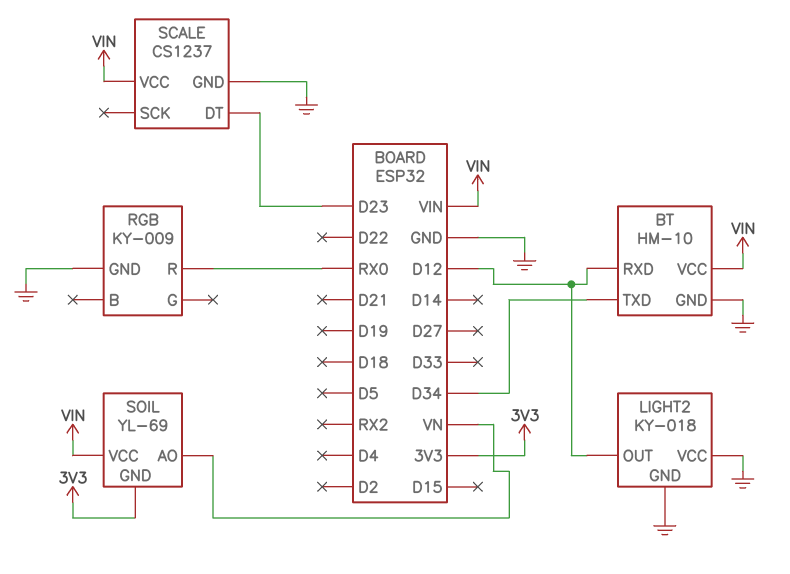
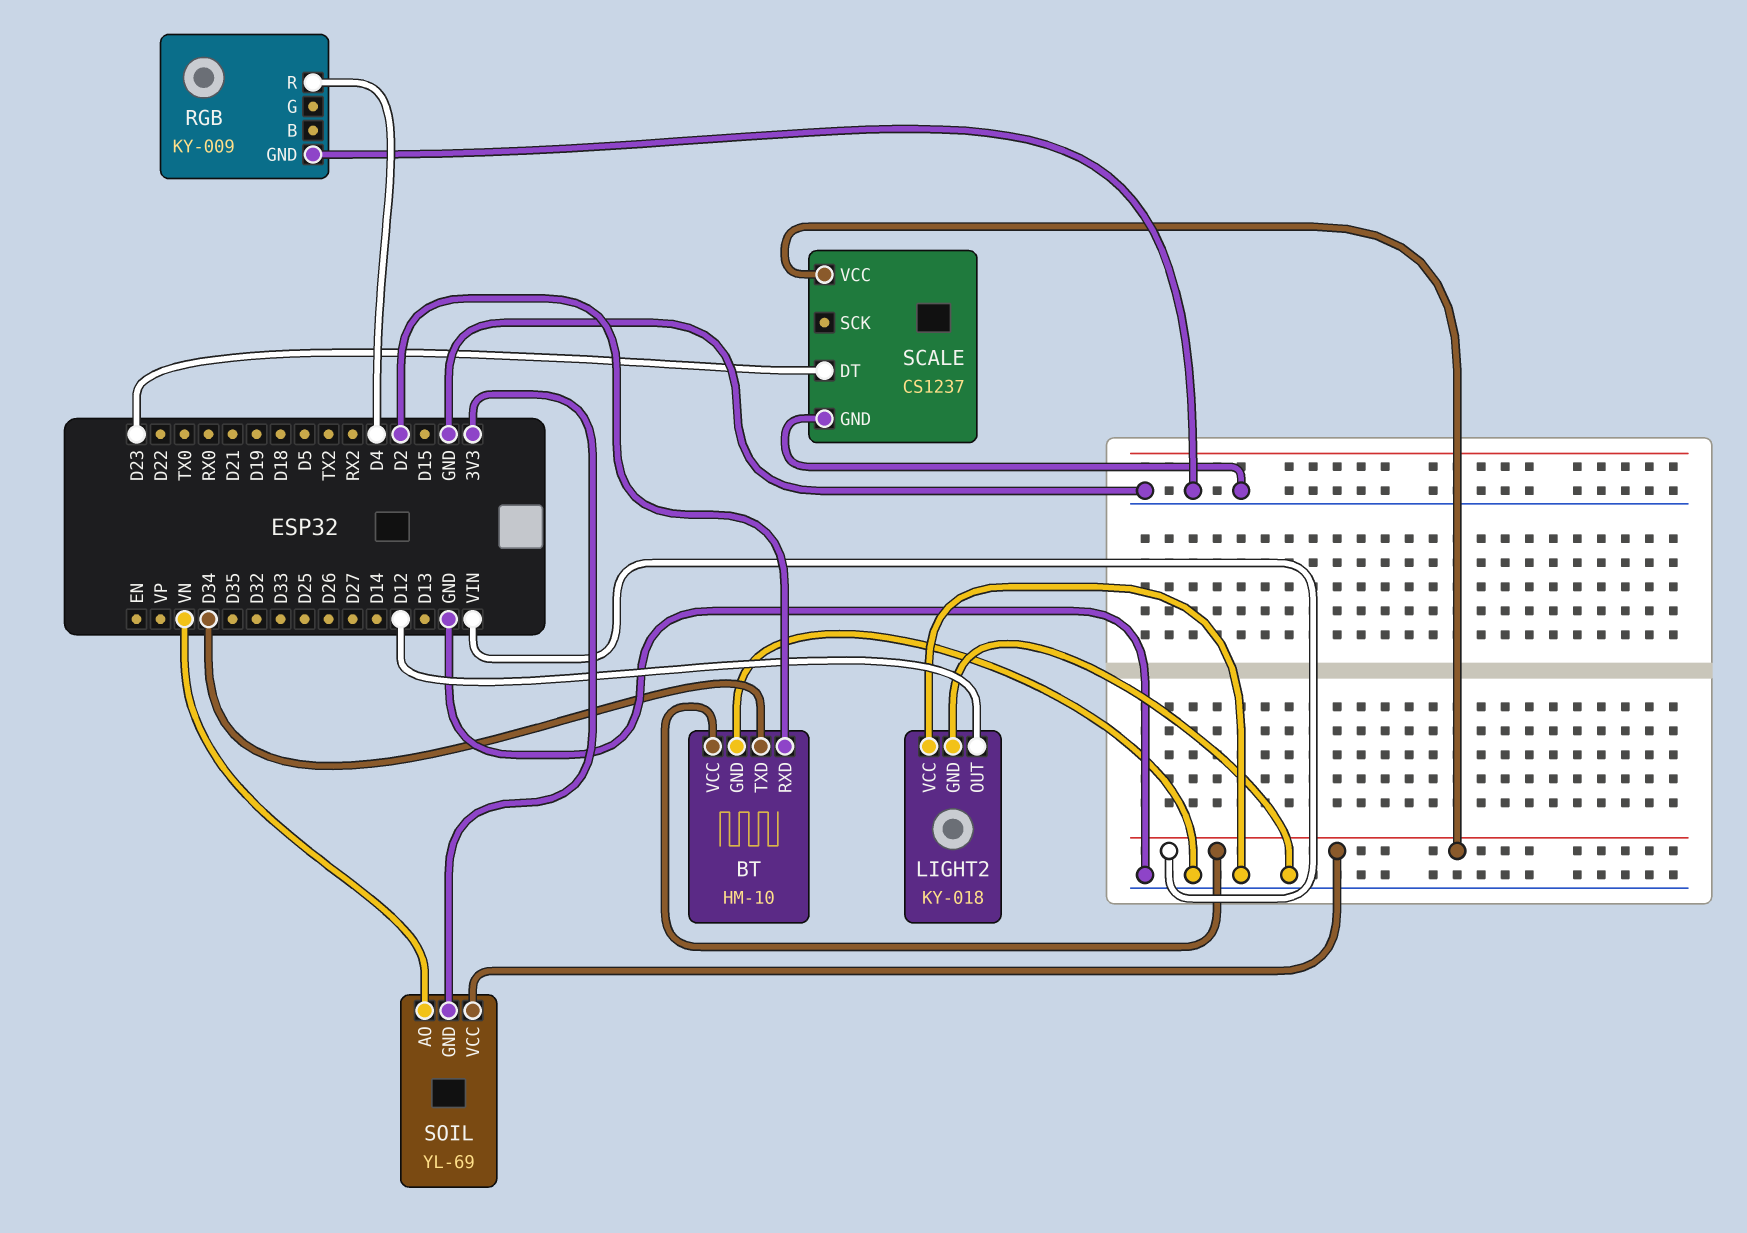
BT pin RXD: D12 -> D2
RGB pin R: RX0 -> D4

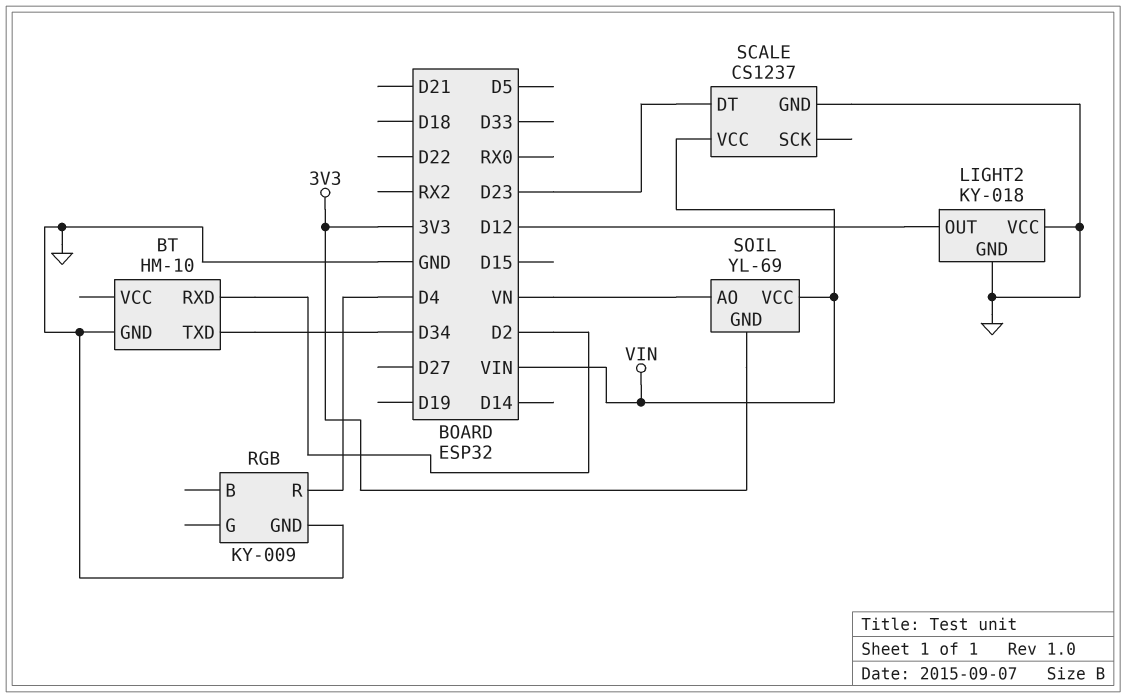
BT pin VCC: VIN -> none

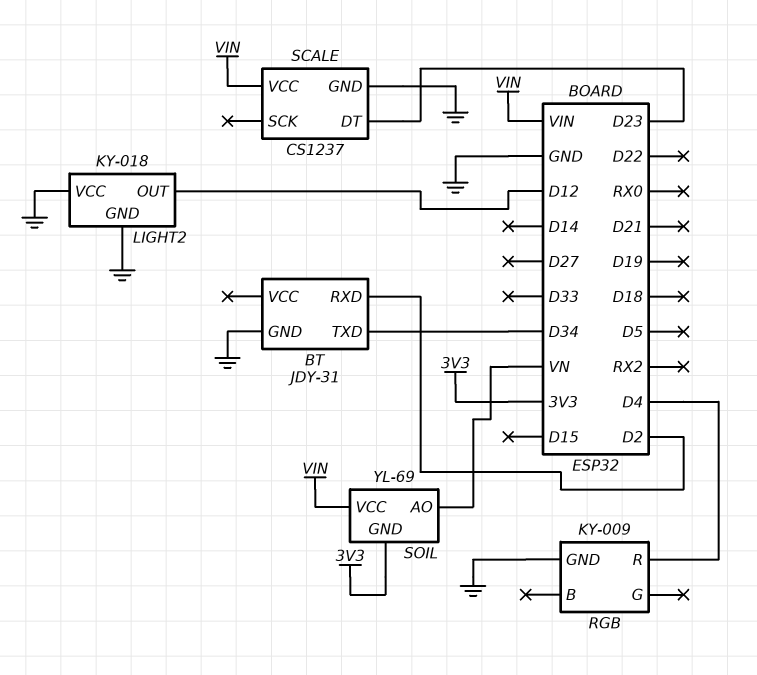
BT: HM-10 -> JDY-31

